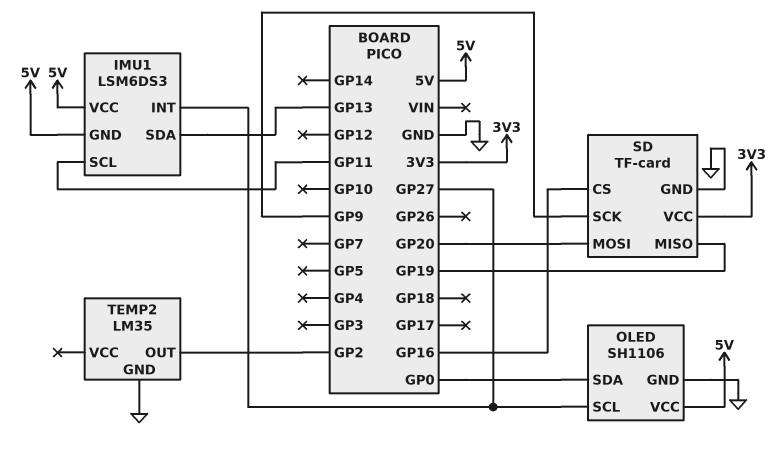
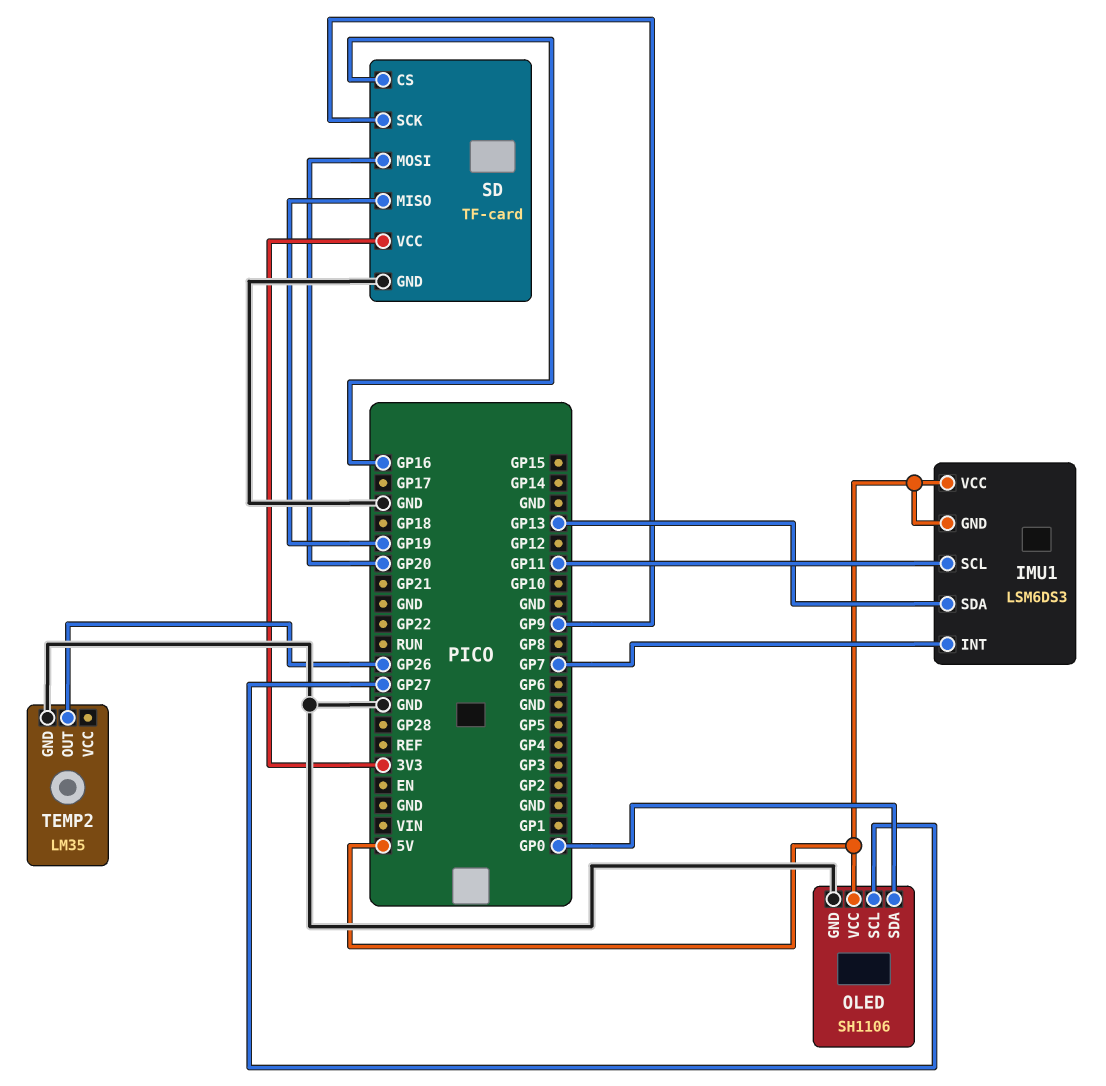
IMU1 pin INT: GP27 -> GP7
TEMP2 pin OUT: GP2 -> GP26

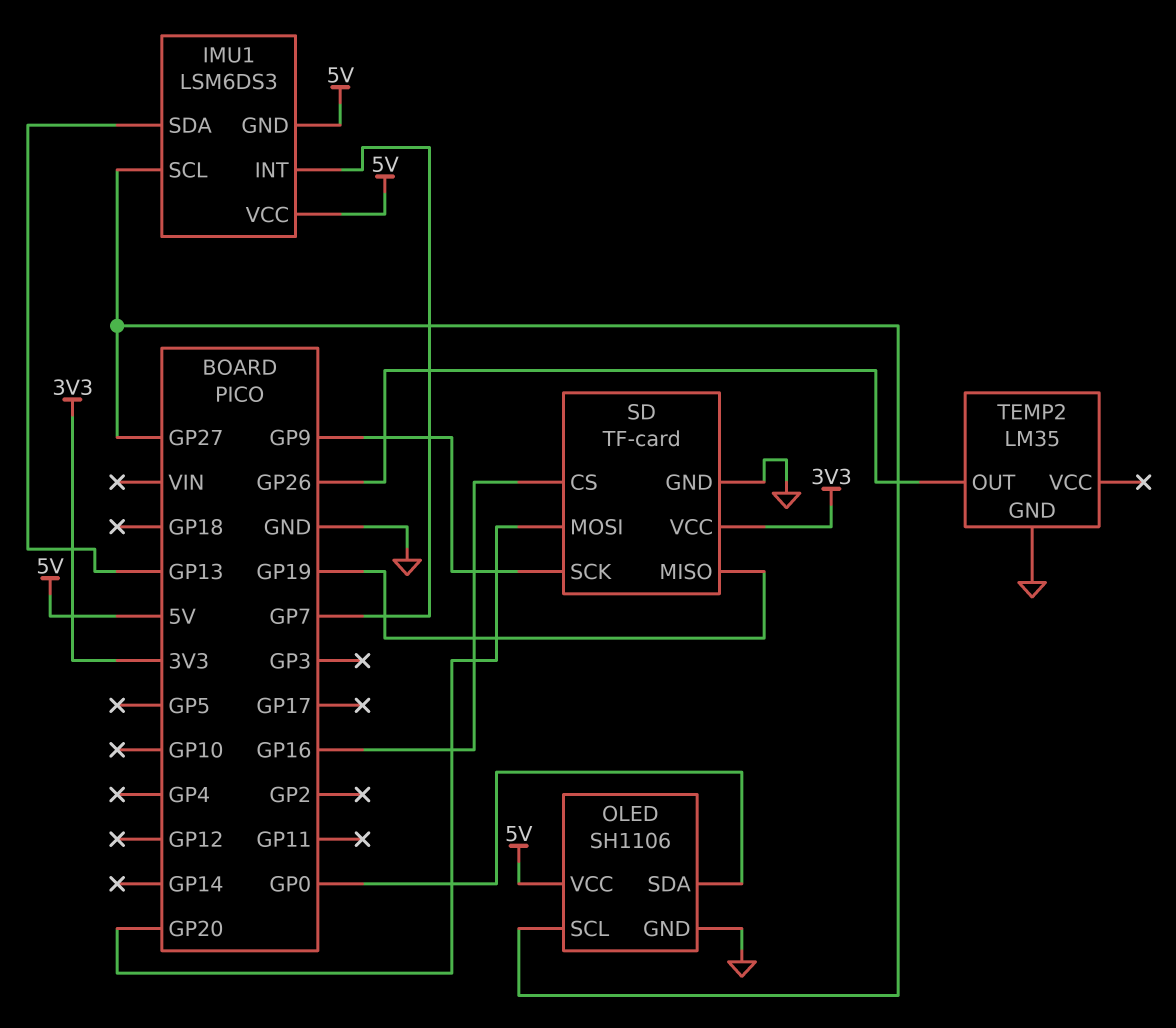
IMU1 pin SCL: GP11 -> GP27

